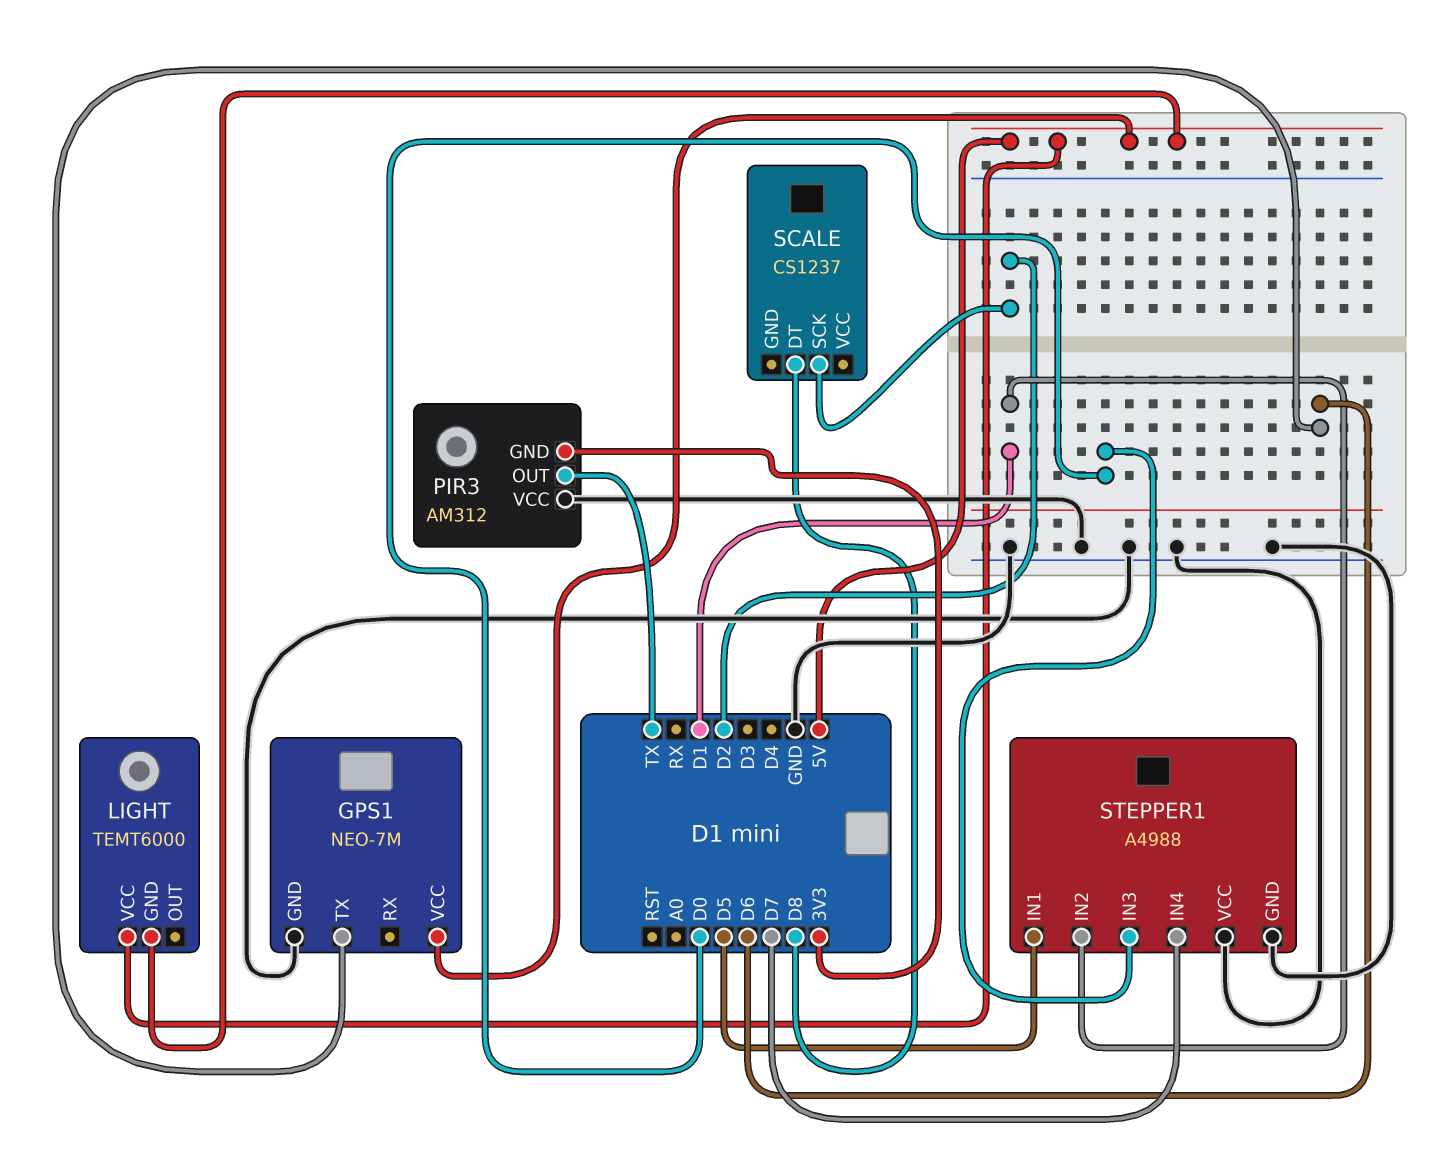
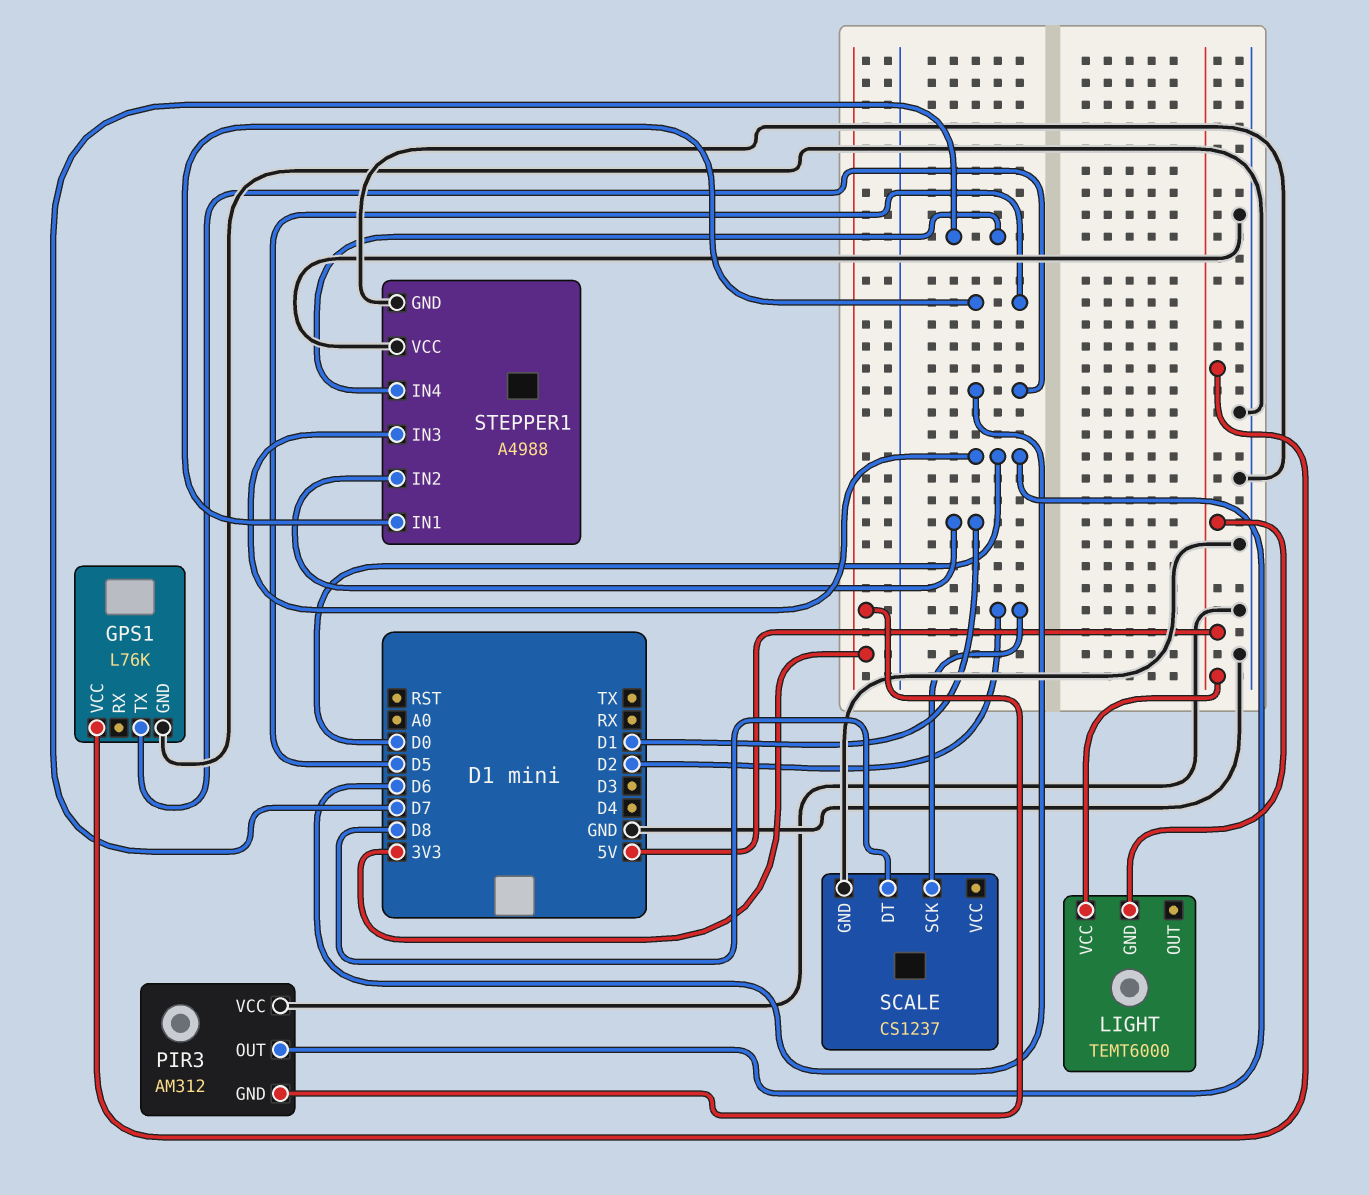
GPS1: NEO-7M -> L76K
PIR3 pin OUT: TX -> D0
SCALE pin GND: none -> GND

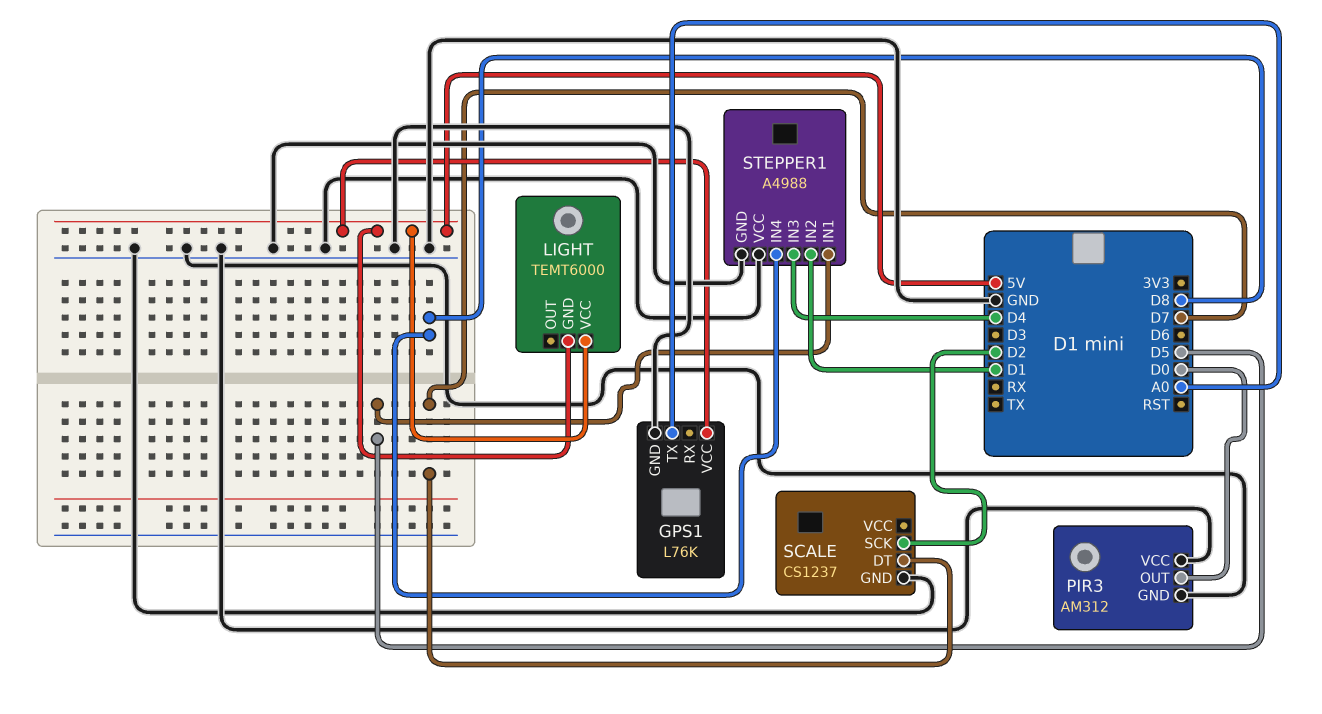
GPS1 pin TX: D6 -> A0
PIR3 pin GND: 3V3 -> GND
SCALE pin DT: D8 -> D7
STEPPER1 pin IN3: D0 -> D4
STEPPER1 pin IN4: D7 -> D8

